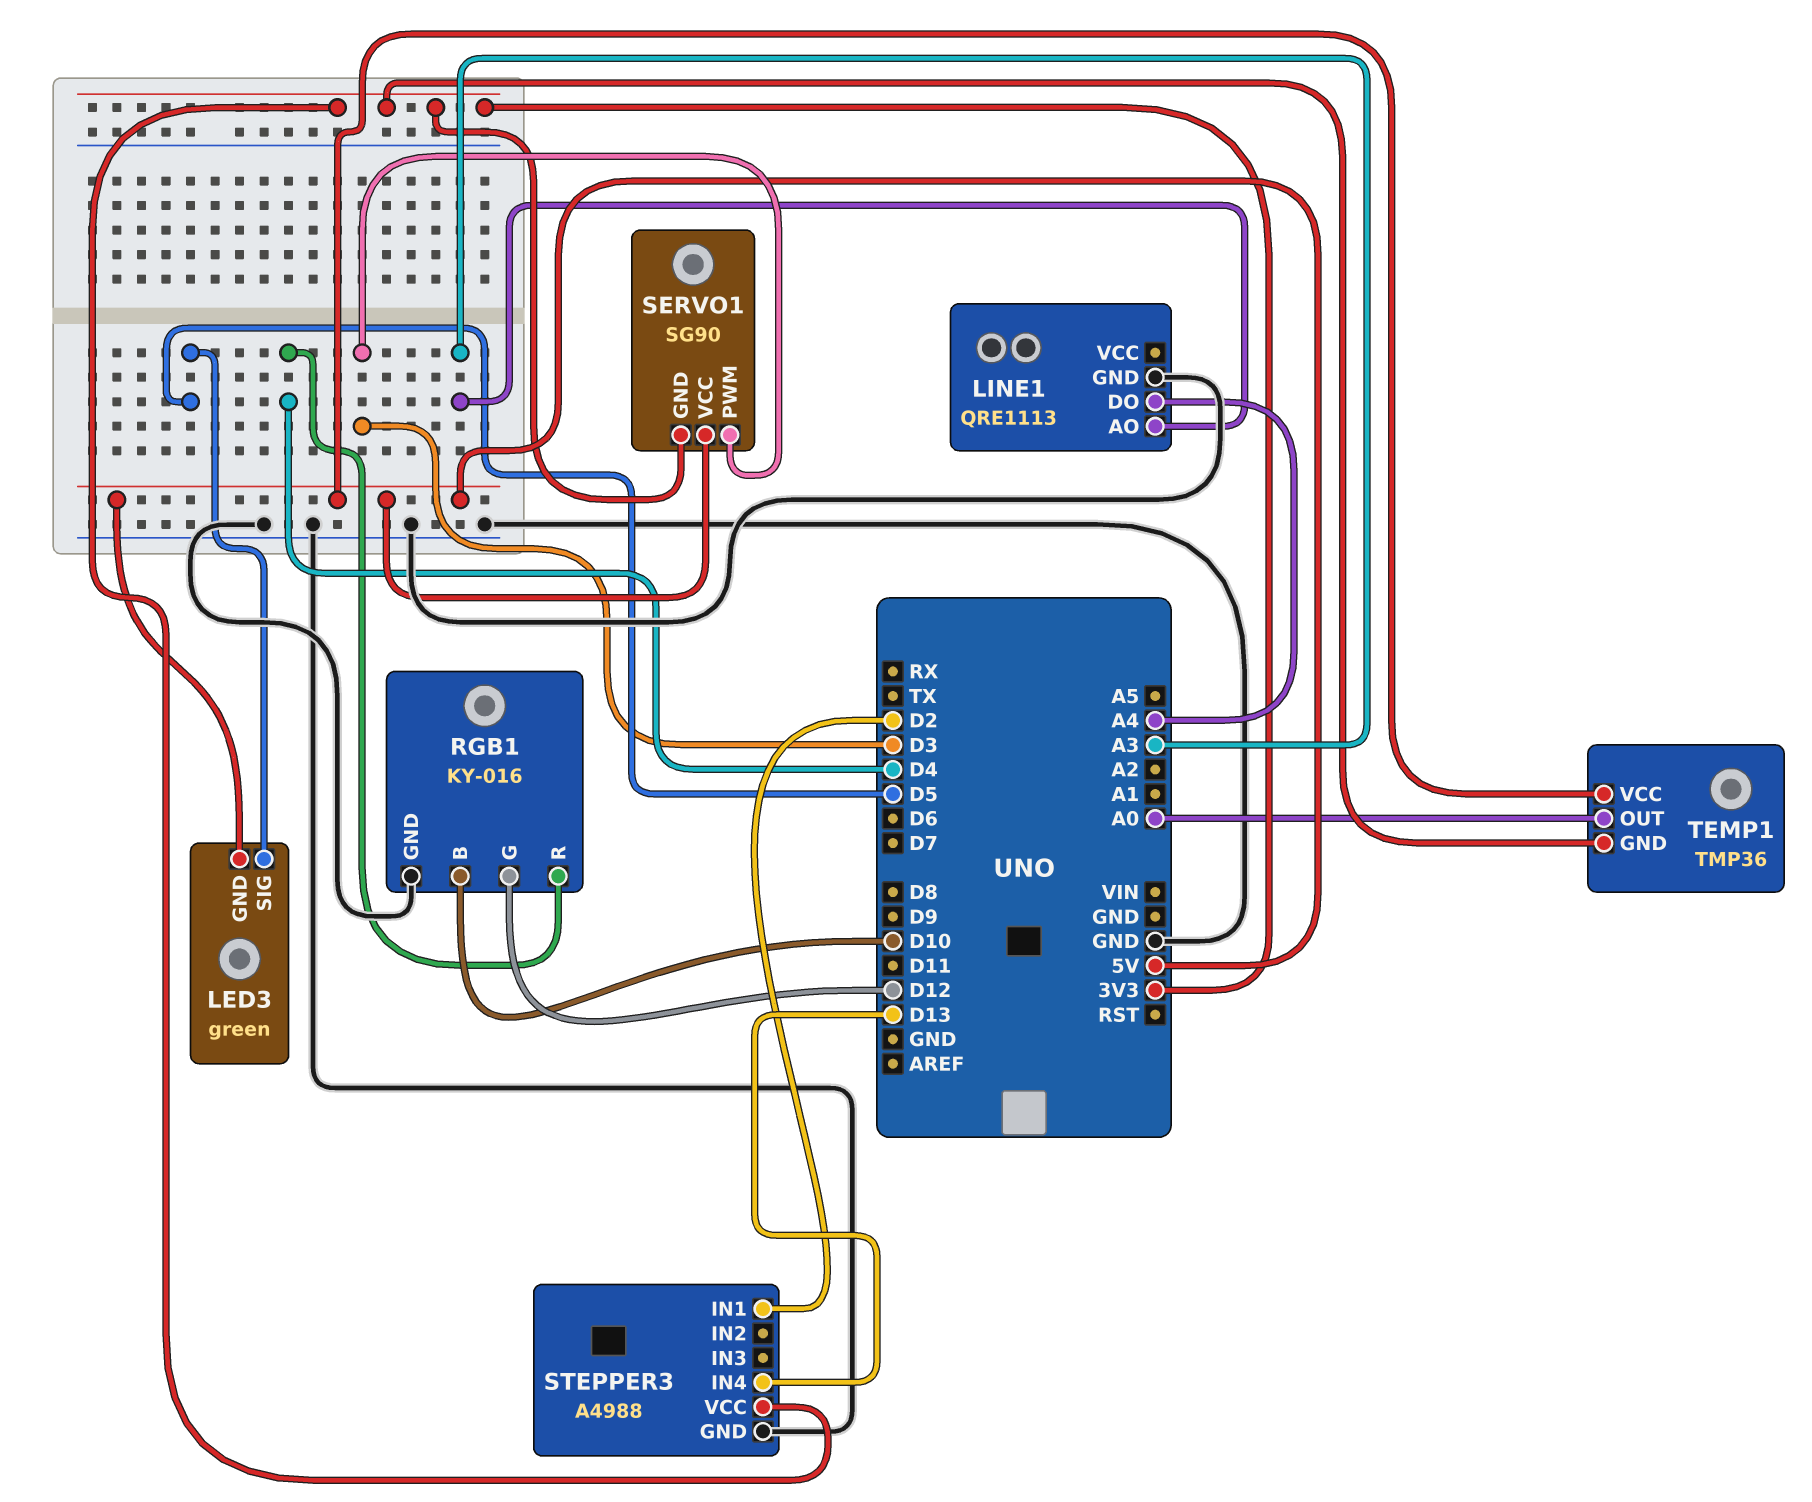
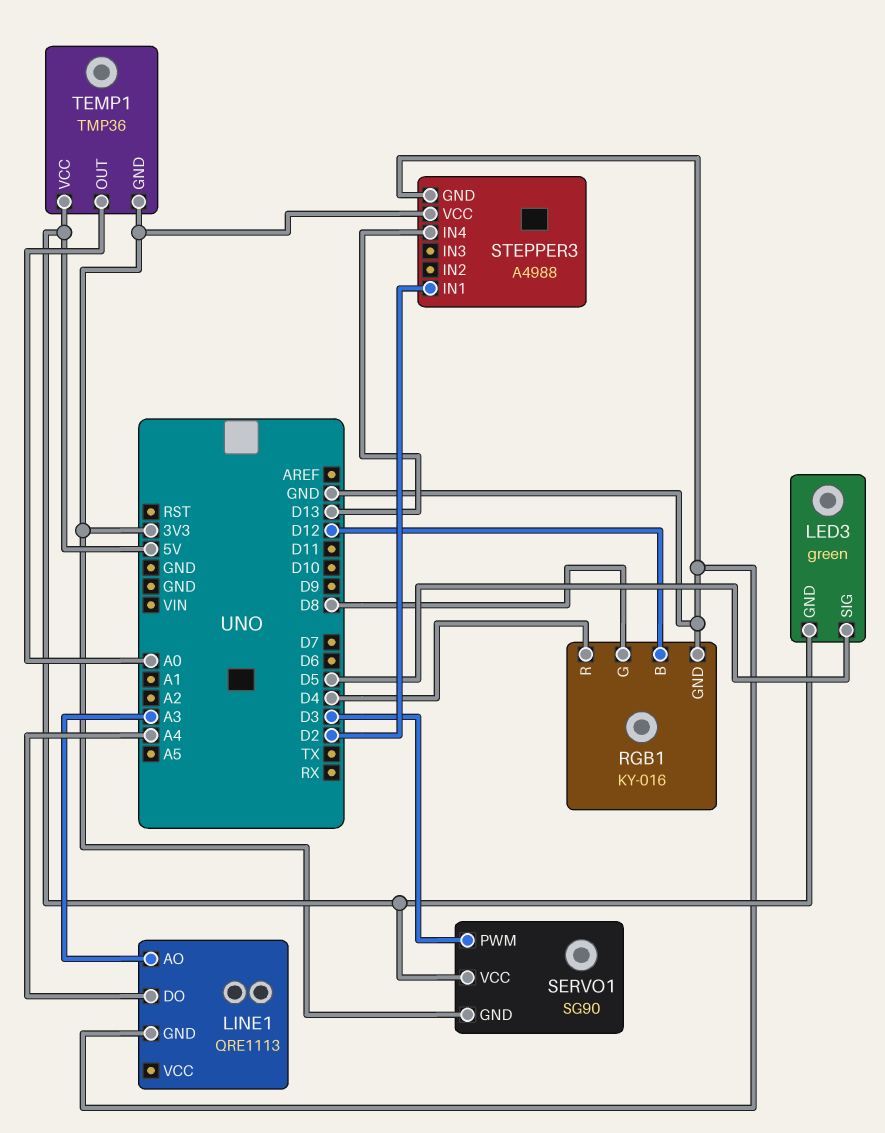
RGB1 pin B: D10 -> D12
RGB1 pin G: D12 -> D8

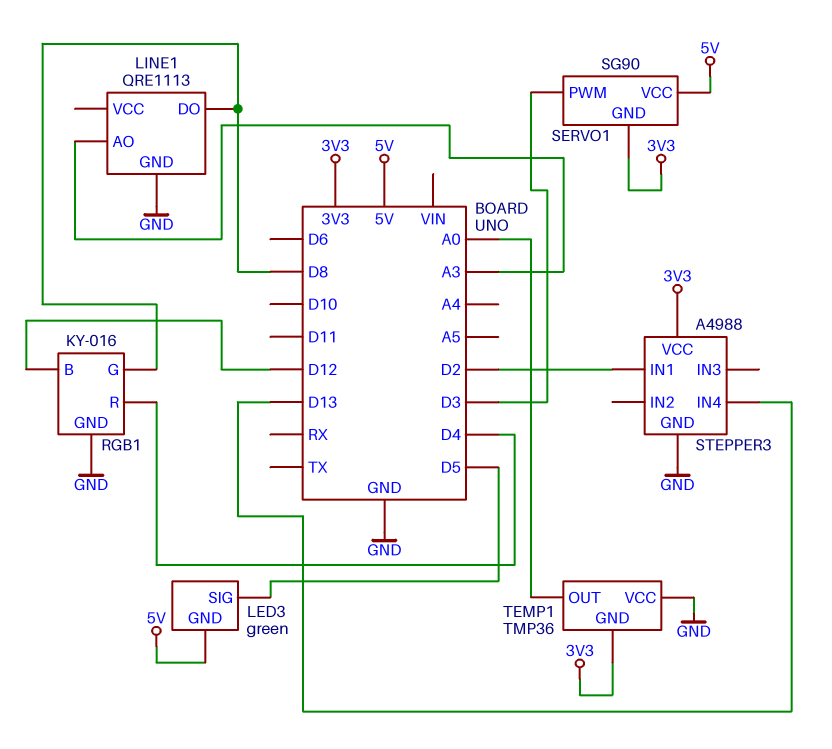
LINE1 pin DO: A4 -> D8
TEMP1 pin VCC: 5V -> GND

